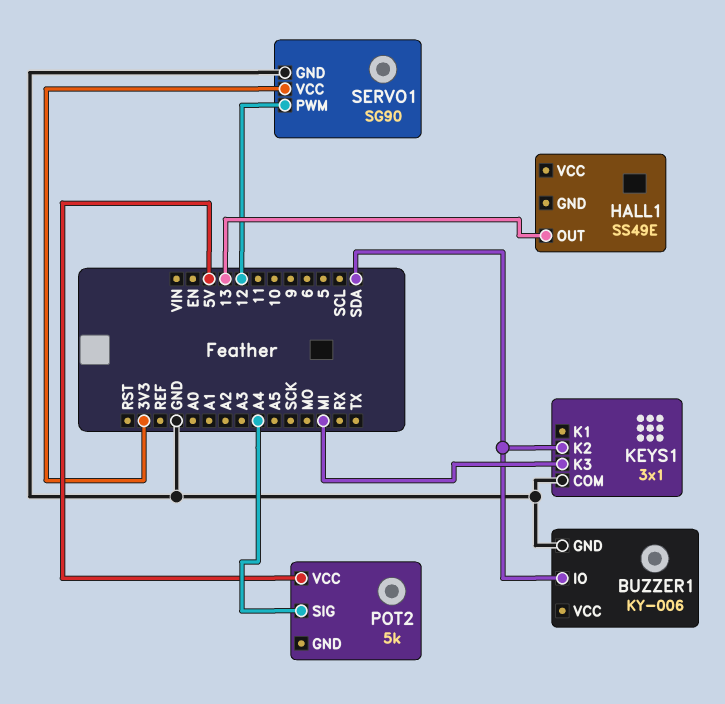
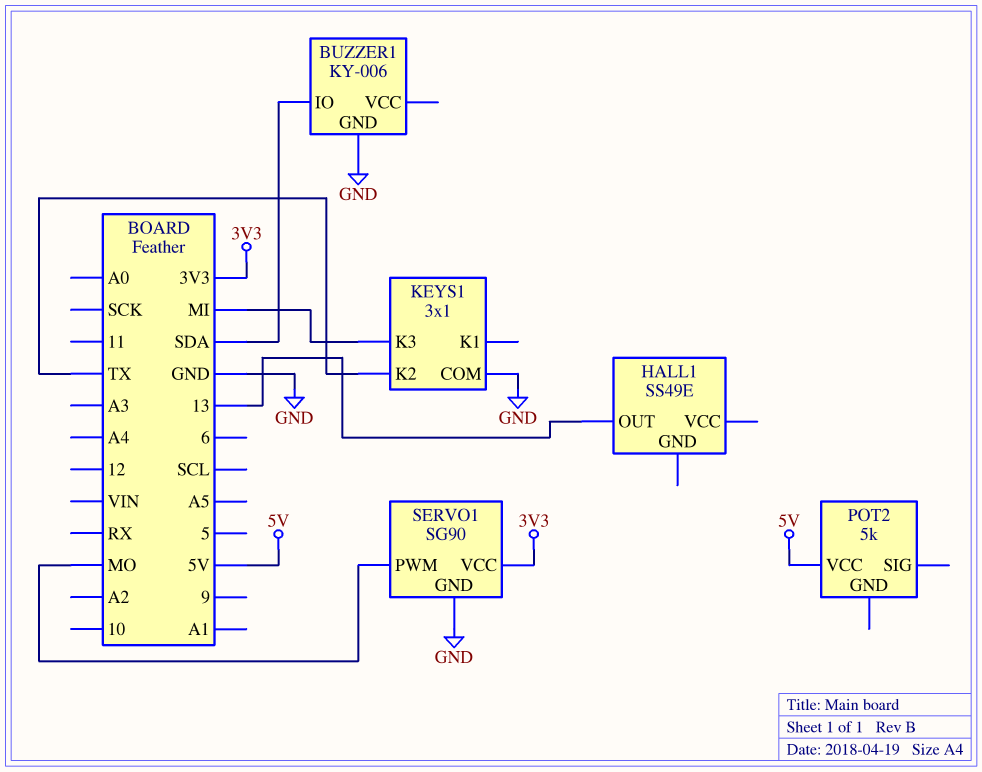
KEYS1 pin K2: SDA -> TX
POT2 pin SIG: A4 -> none
SERVO1 pin PWM: 12 -> MO

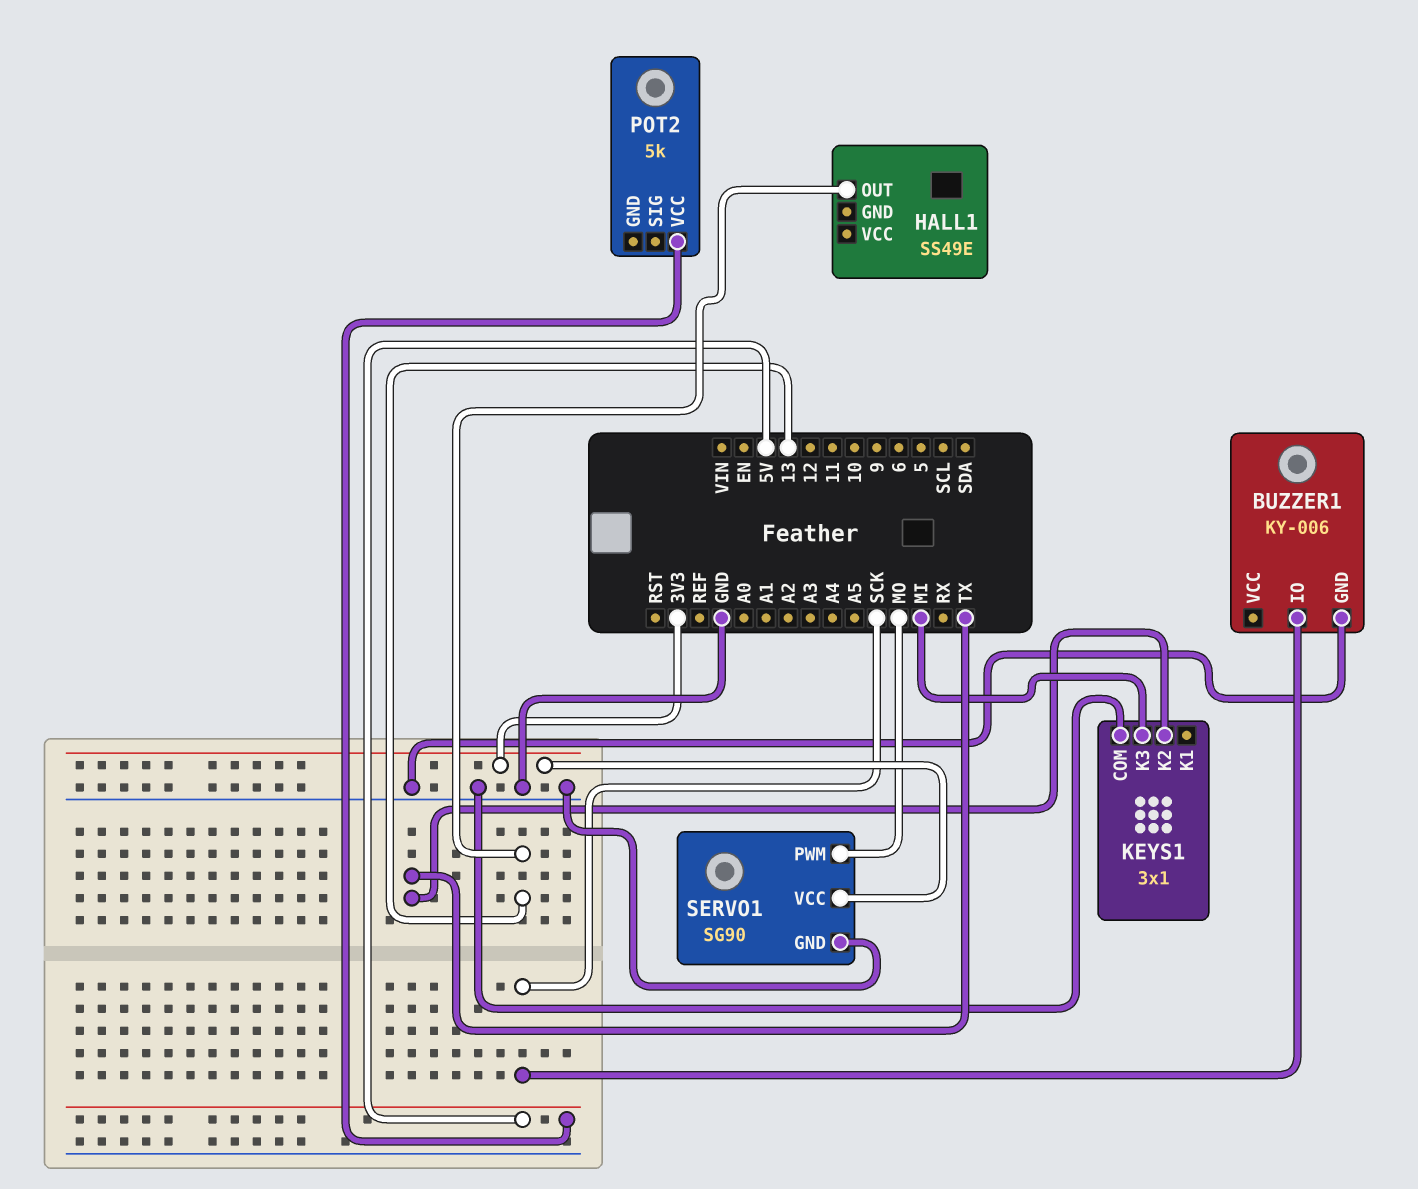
BUZZER1 pin IO: SDA -> SCK

